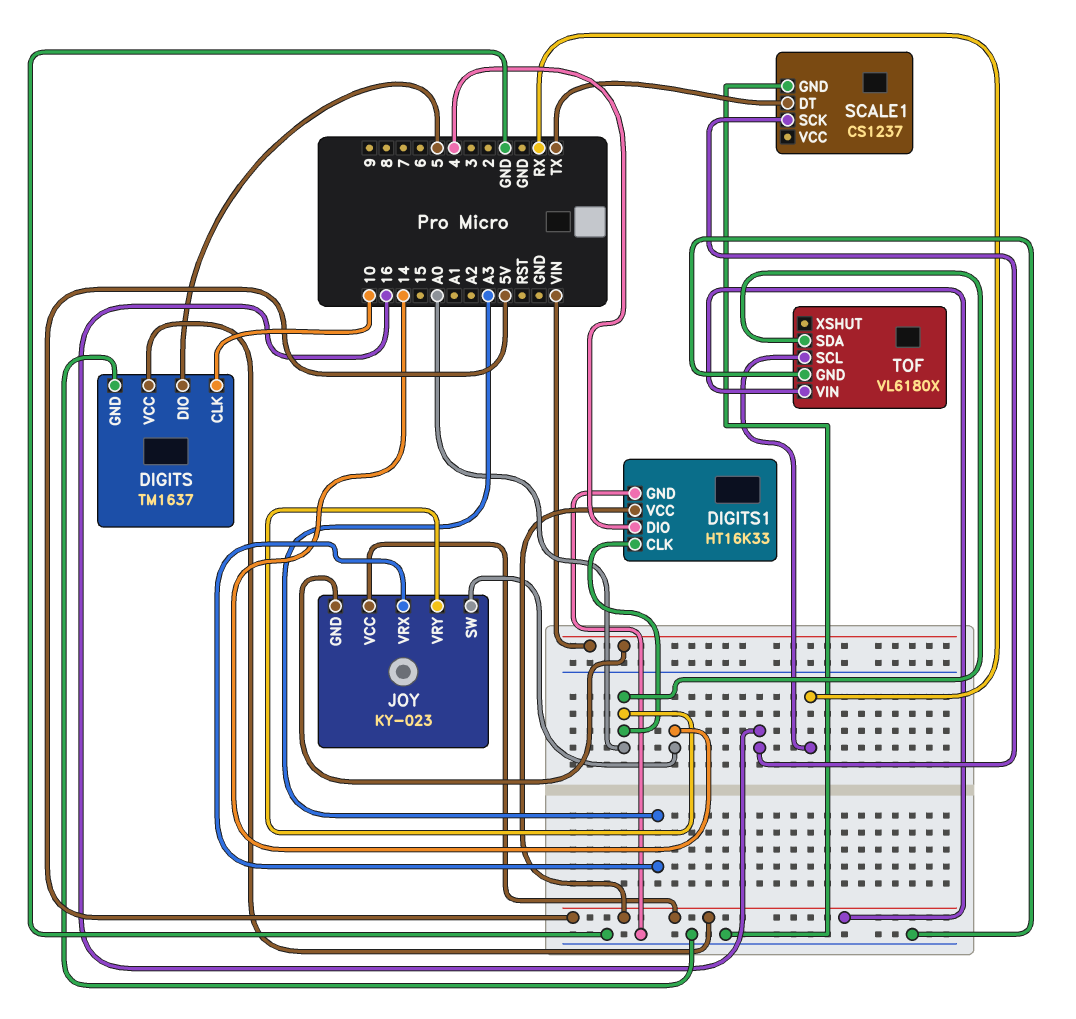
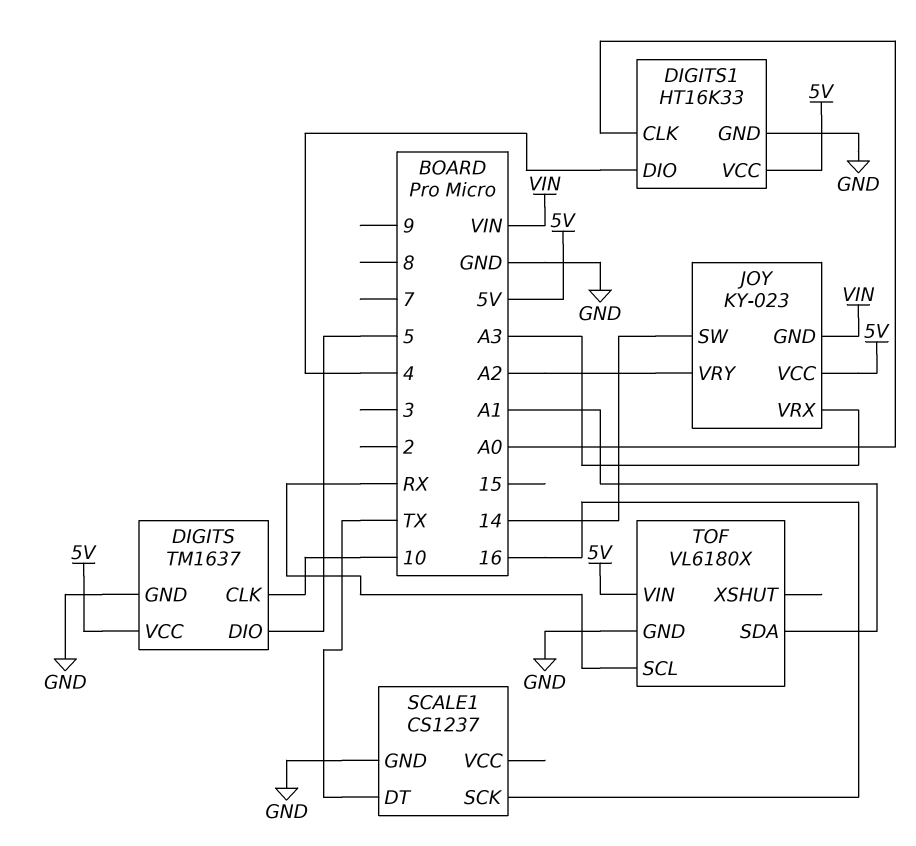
JOY pin VRY: A0 -> A2
TOF pin SDA: A0 -> A1

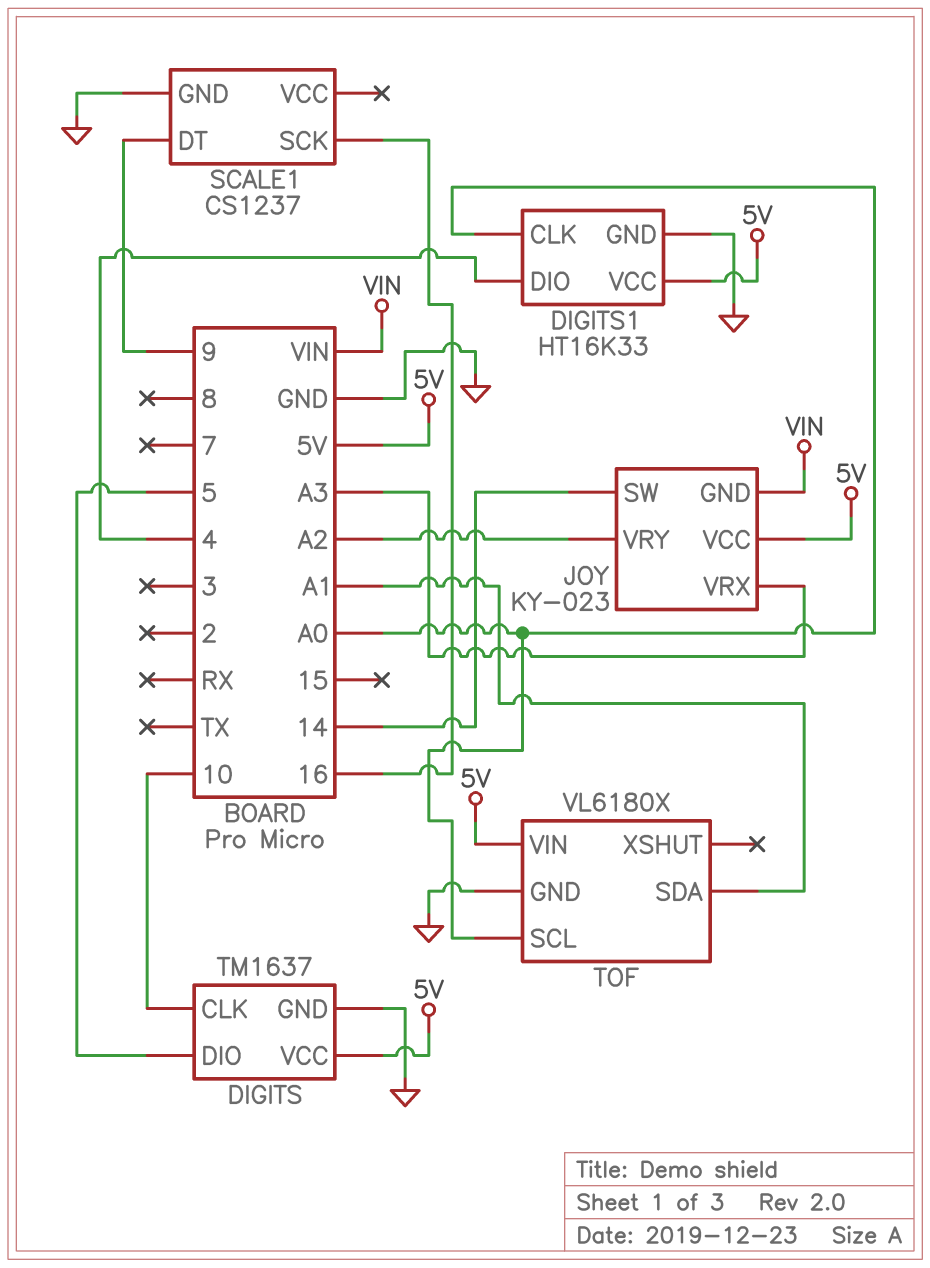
SCALE1 pin DT: TX -> 9
TOF pin SCL: RX -> A0

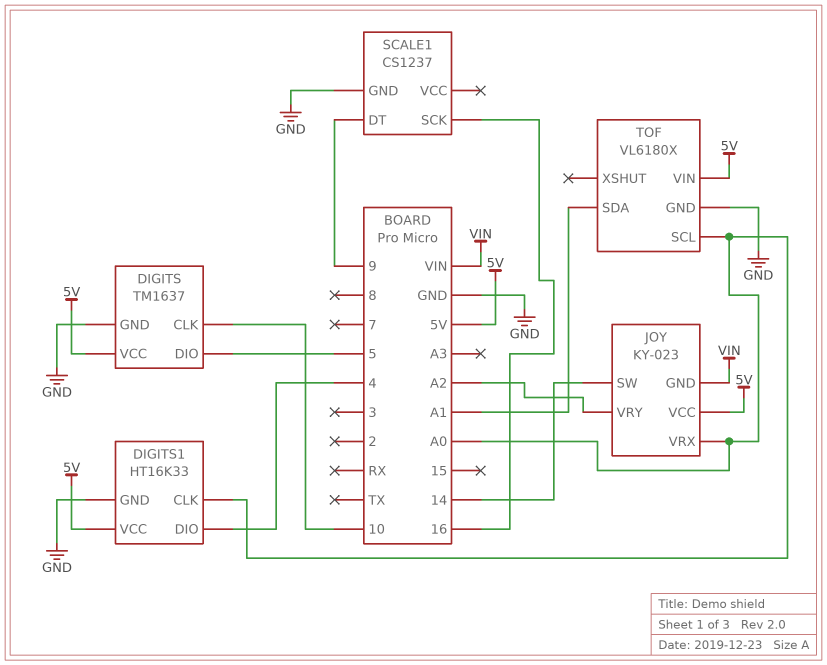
JOY pin VRX: A3 -> A0

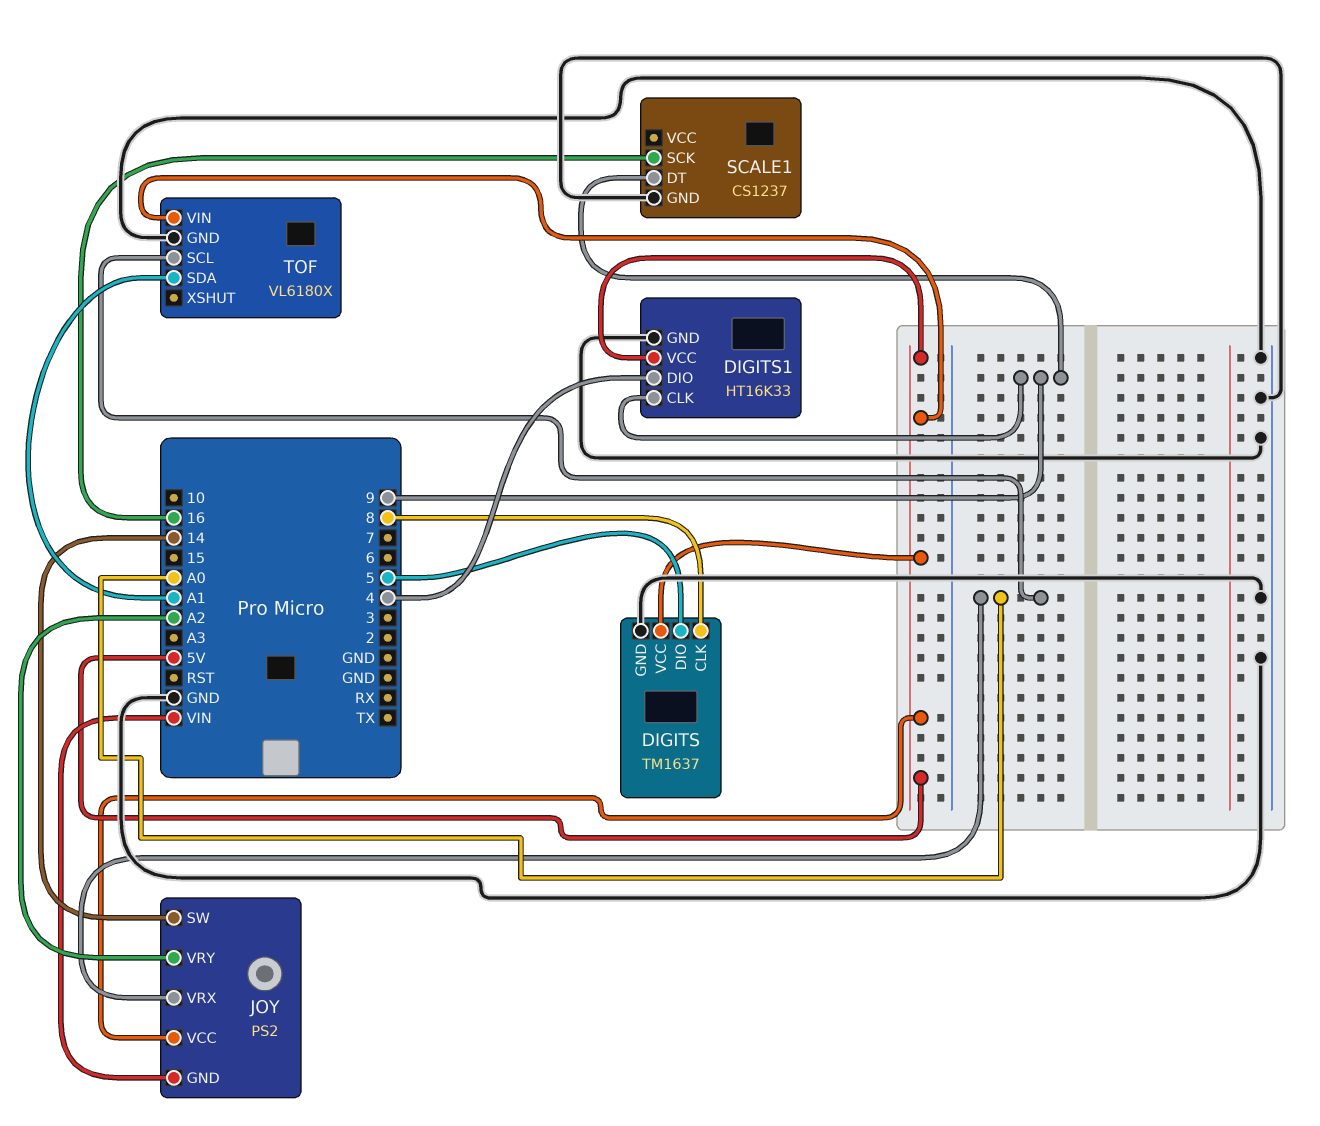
DIGITS pin CLK: 10 -> 8
DIGITS1 pin CLK: A0 -> 9
JOY: KY-023 -> PS2

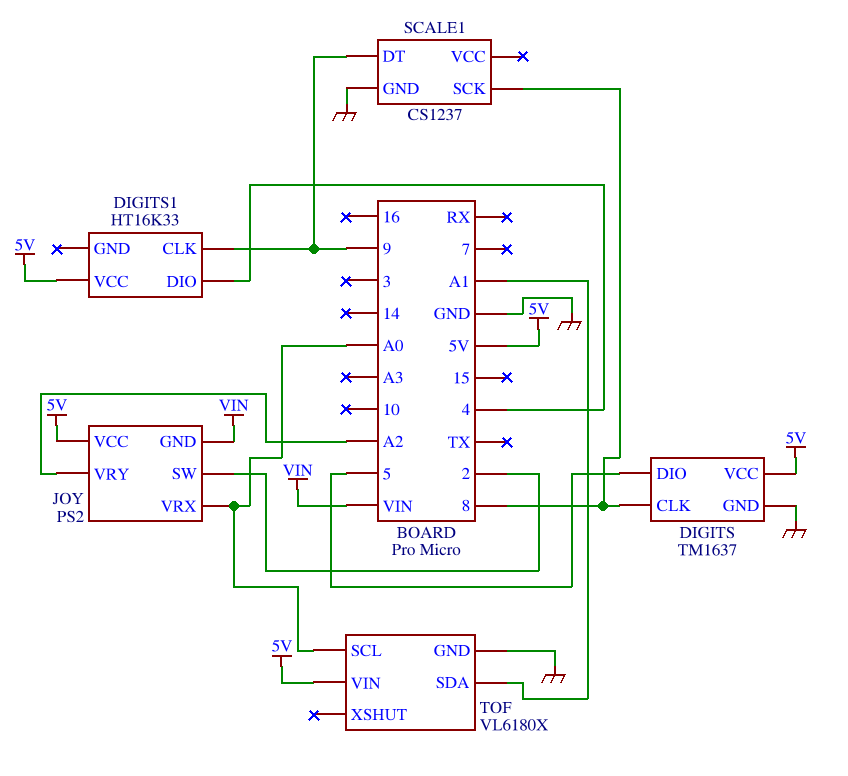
DIGITS1 pin GND: GND -> none
JOY pin SW: 14 -> 2
SCALE1 pin SCK: 16 -> 8

